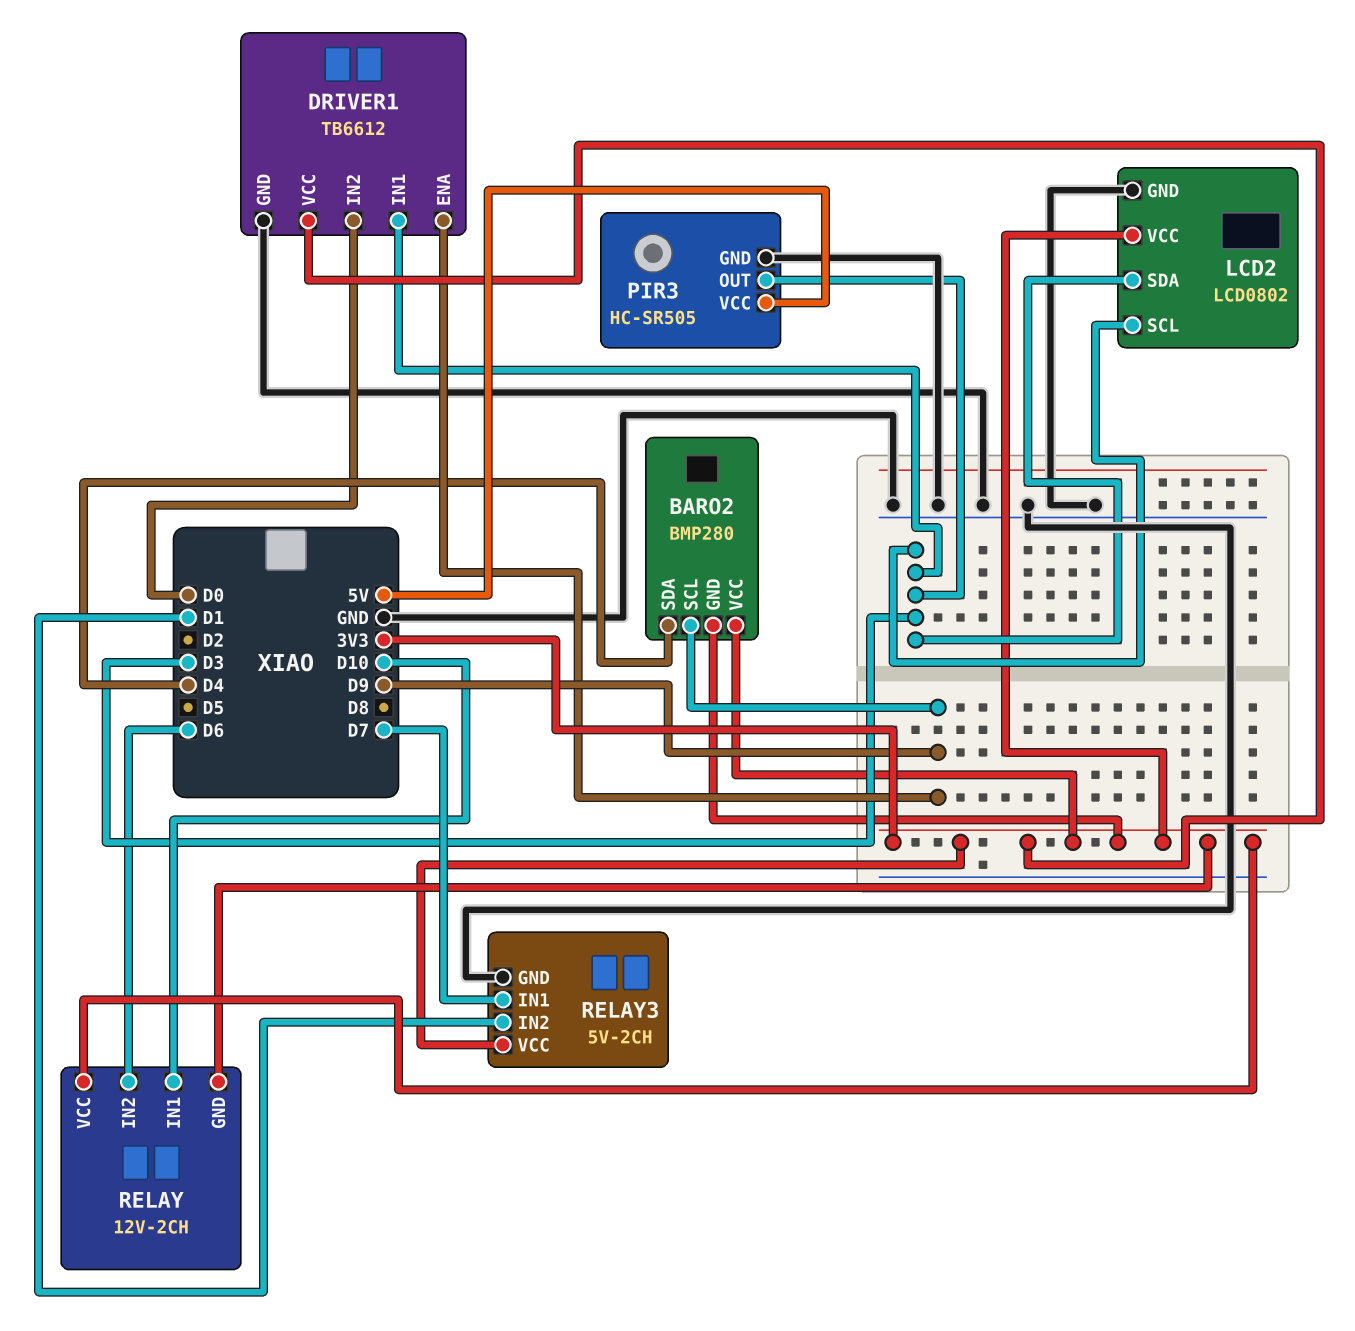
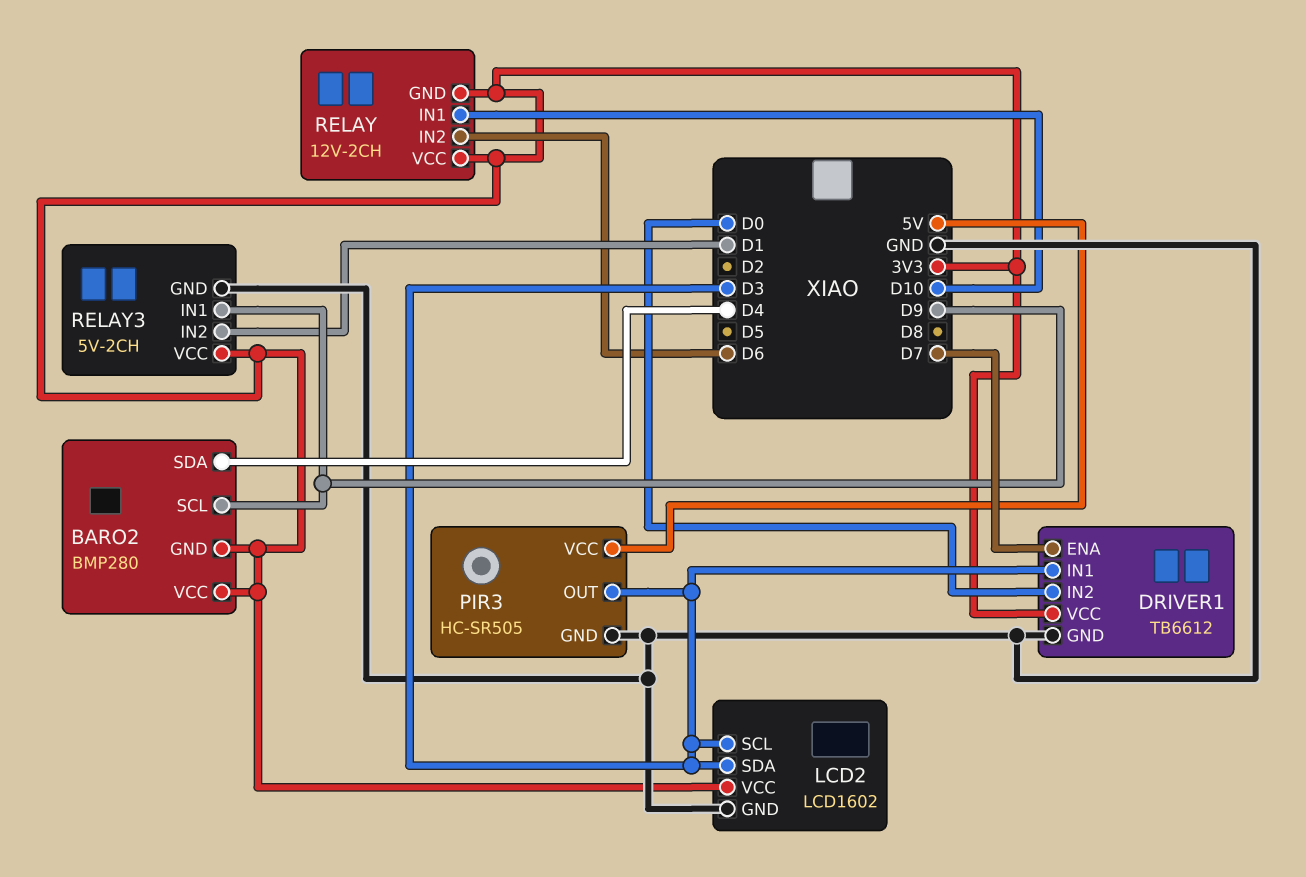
DRIVER1 pin ENA: D9 -> D7
LCD2: LCD0802 -> LCD1602
RELAY3 pin IN1: D7 -> D9

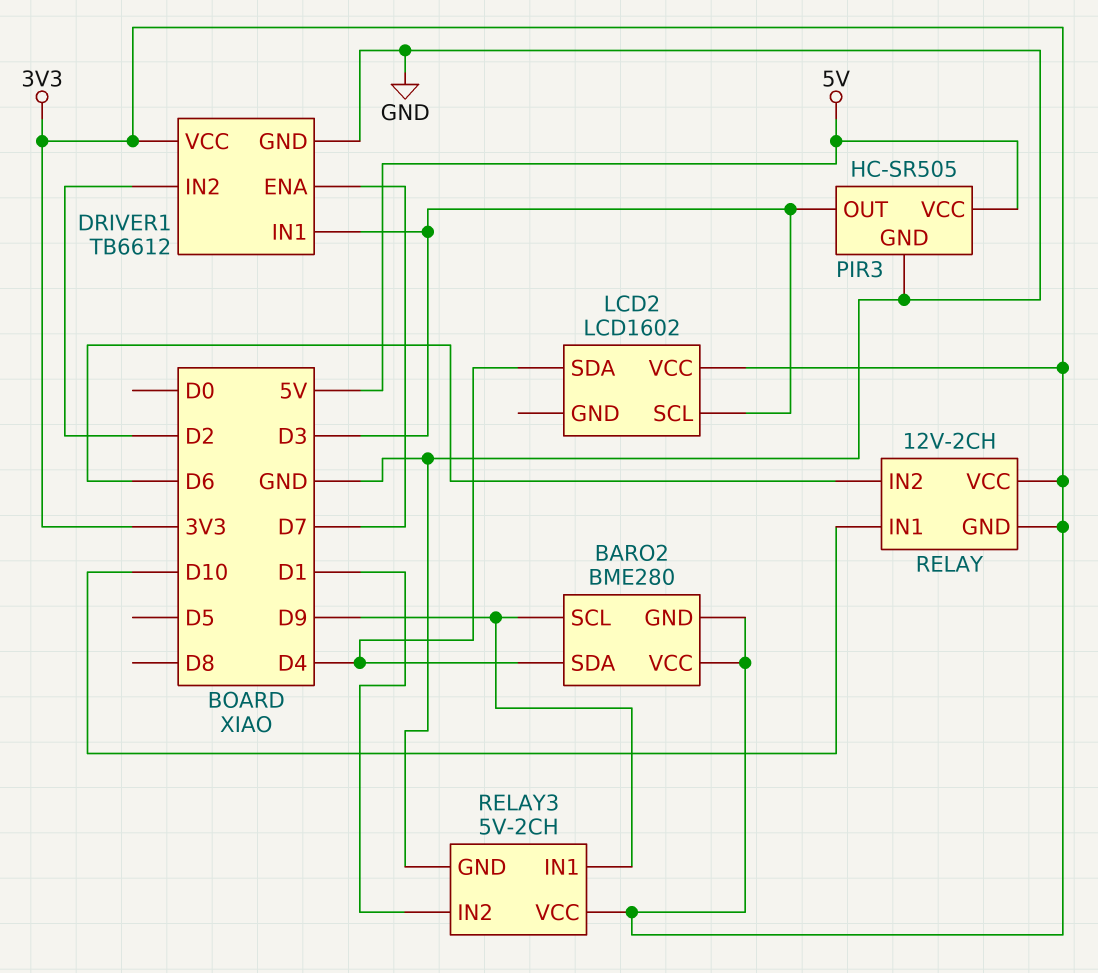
BARO2: BMP280 -> BME280
DRIVER1 pin IN2: D0 -> D2
LCD2 pin GND: GND -> none
LCD2 pin SDA: D3 -> D4

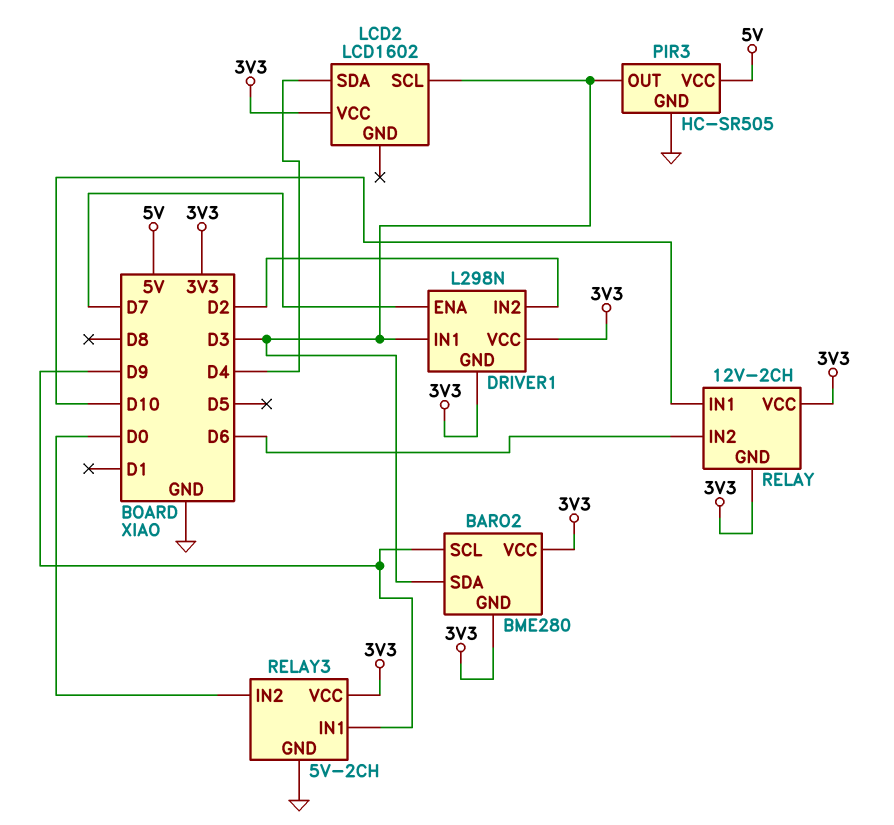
BARO2 pin SDA: D4 -> D3
DRIVER1: TB6612 -> L298N
DRIVER1 pin GND: GND -> 3V3
RELAY3 pin IN2: D1 -> D0

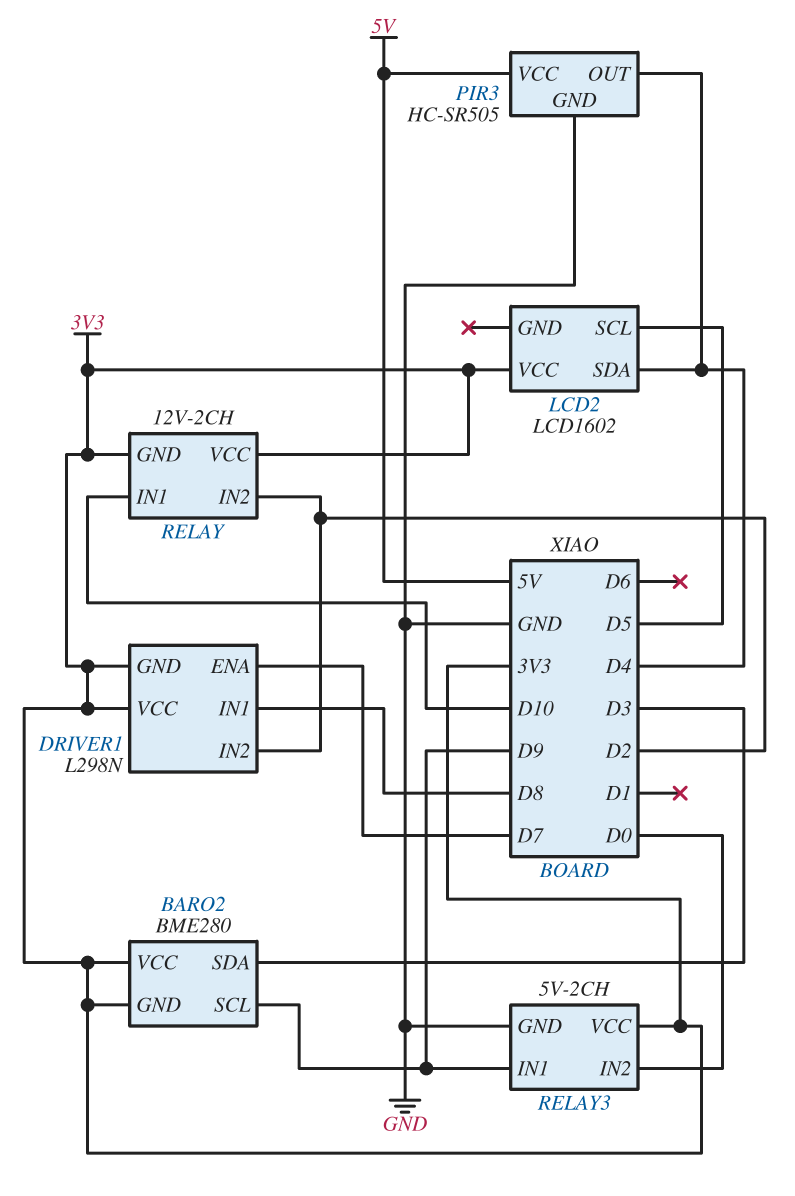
DRIVER1 pin IN1: D3 -> D8
LCD2 pin SCL: D3 -> D5
PIR3 pin OUT: D3 -> D4
RELAY pin IN2: D6 -> D2

